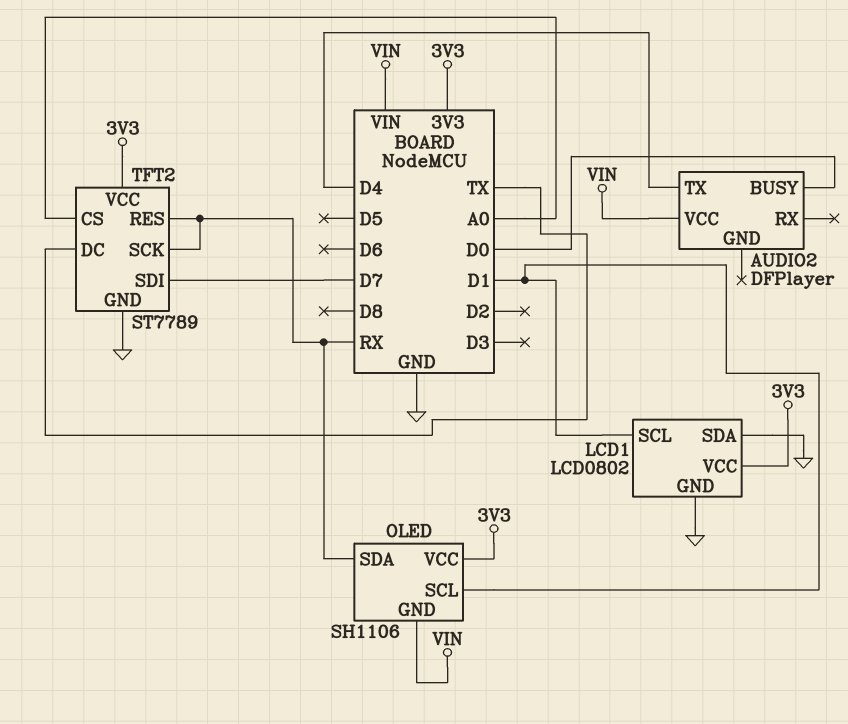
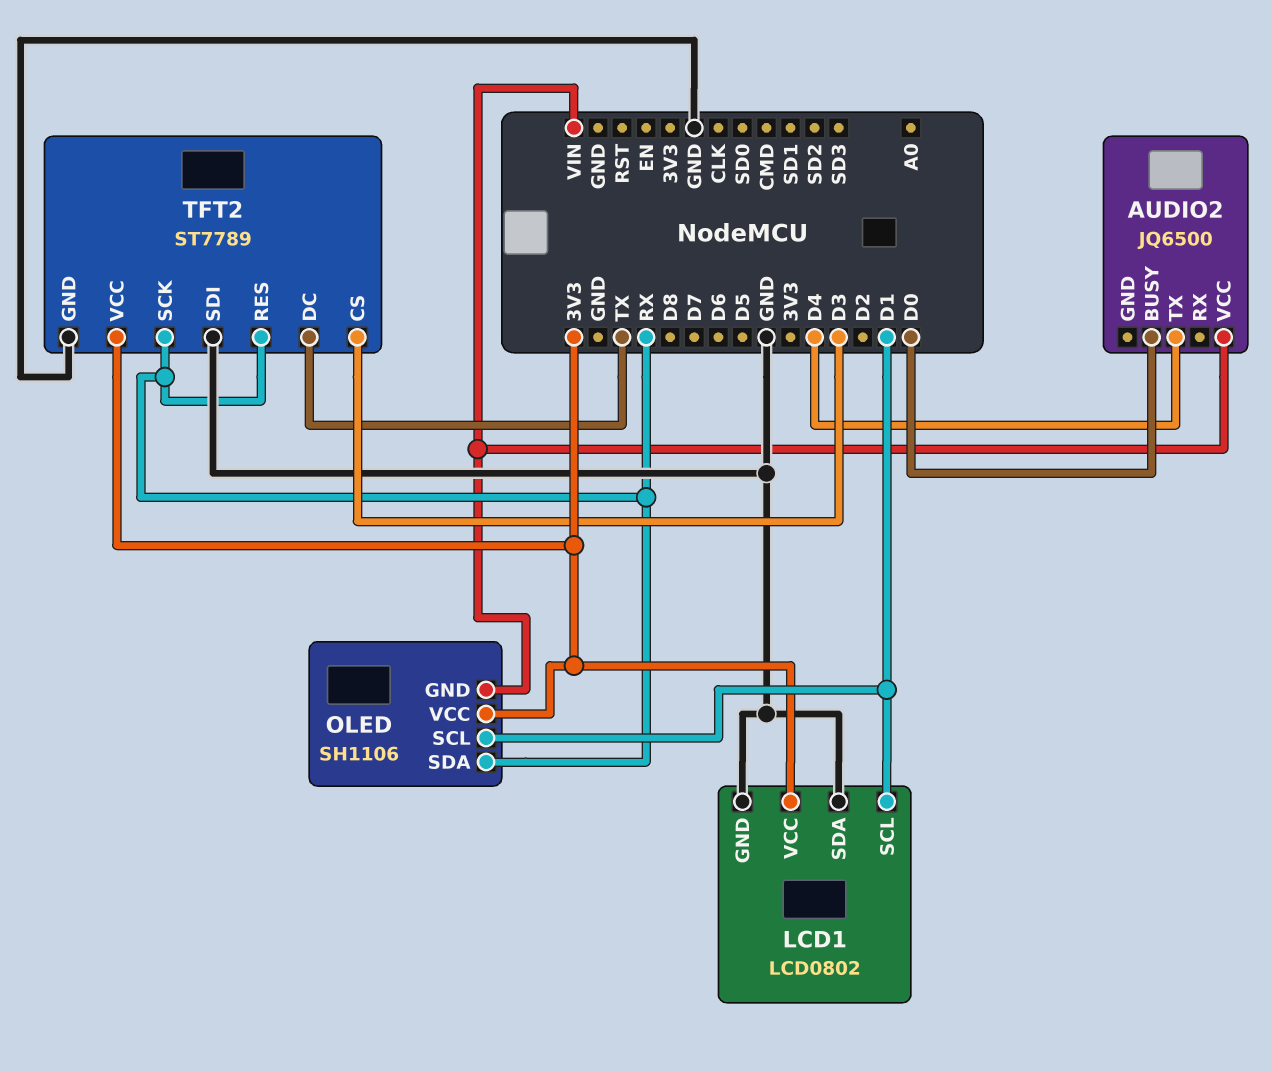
AUDIO2: DFPlayer -> JQ6500
TFT2 pin CS: A0 -> D3
TFT2 pin SDI: D7 -> GND

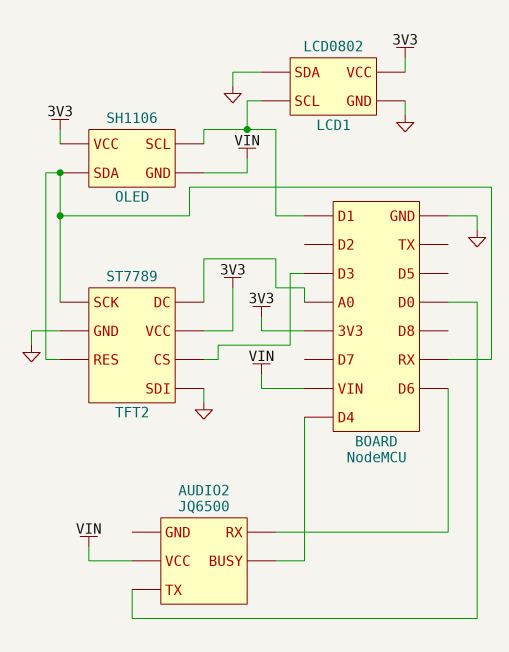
AUDIO2 pin BUSY: D0 -> D4
AUDIO2 pin RX: none -> D6
AUDIO2 pin TX: D4 -> D0
TFT2 pin DC: TX -> A0

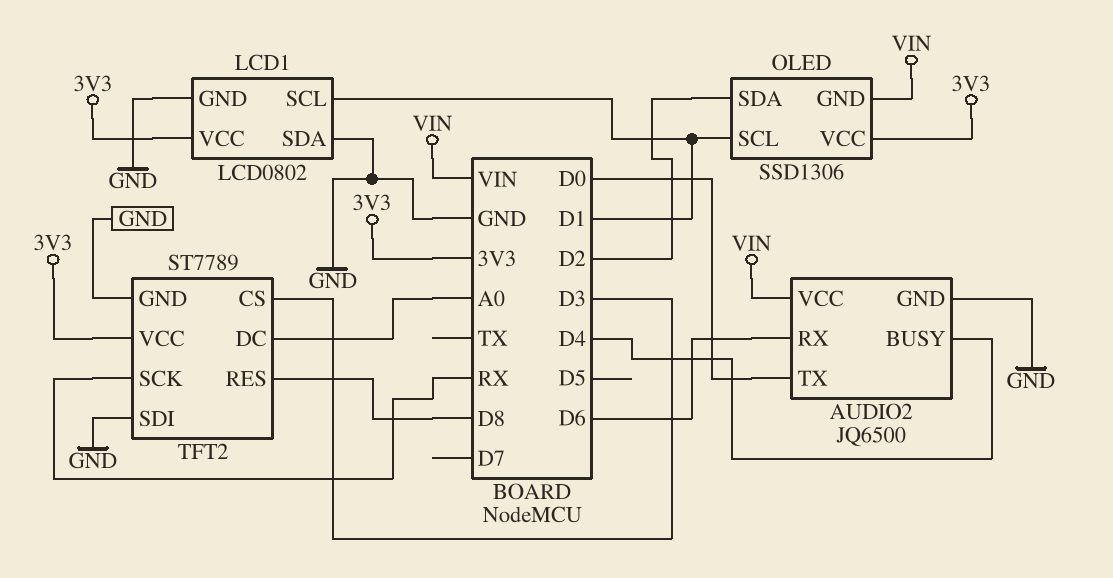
AUDIO2 pin GND: none -> GND
OLED: SH1106 -> SSD1306
OLED pin SDA: RX -> D2
TFT2 pin RES: RX -> D8

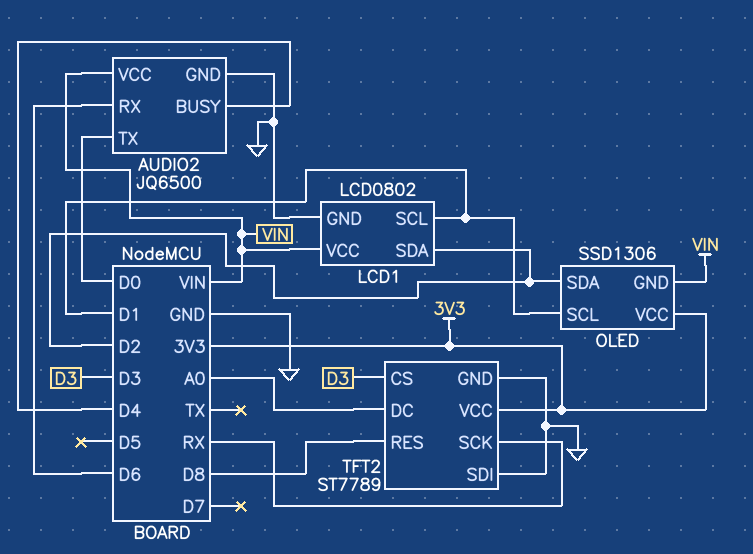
LCD1 pin SDA: GND -> D2
LCD1 pin VCC: 3V3 -> VIN

